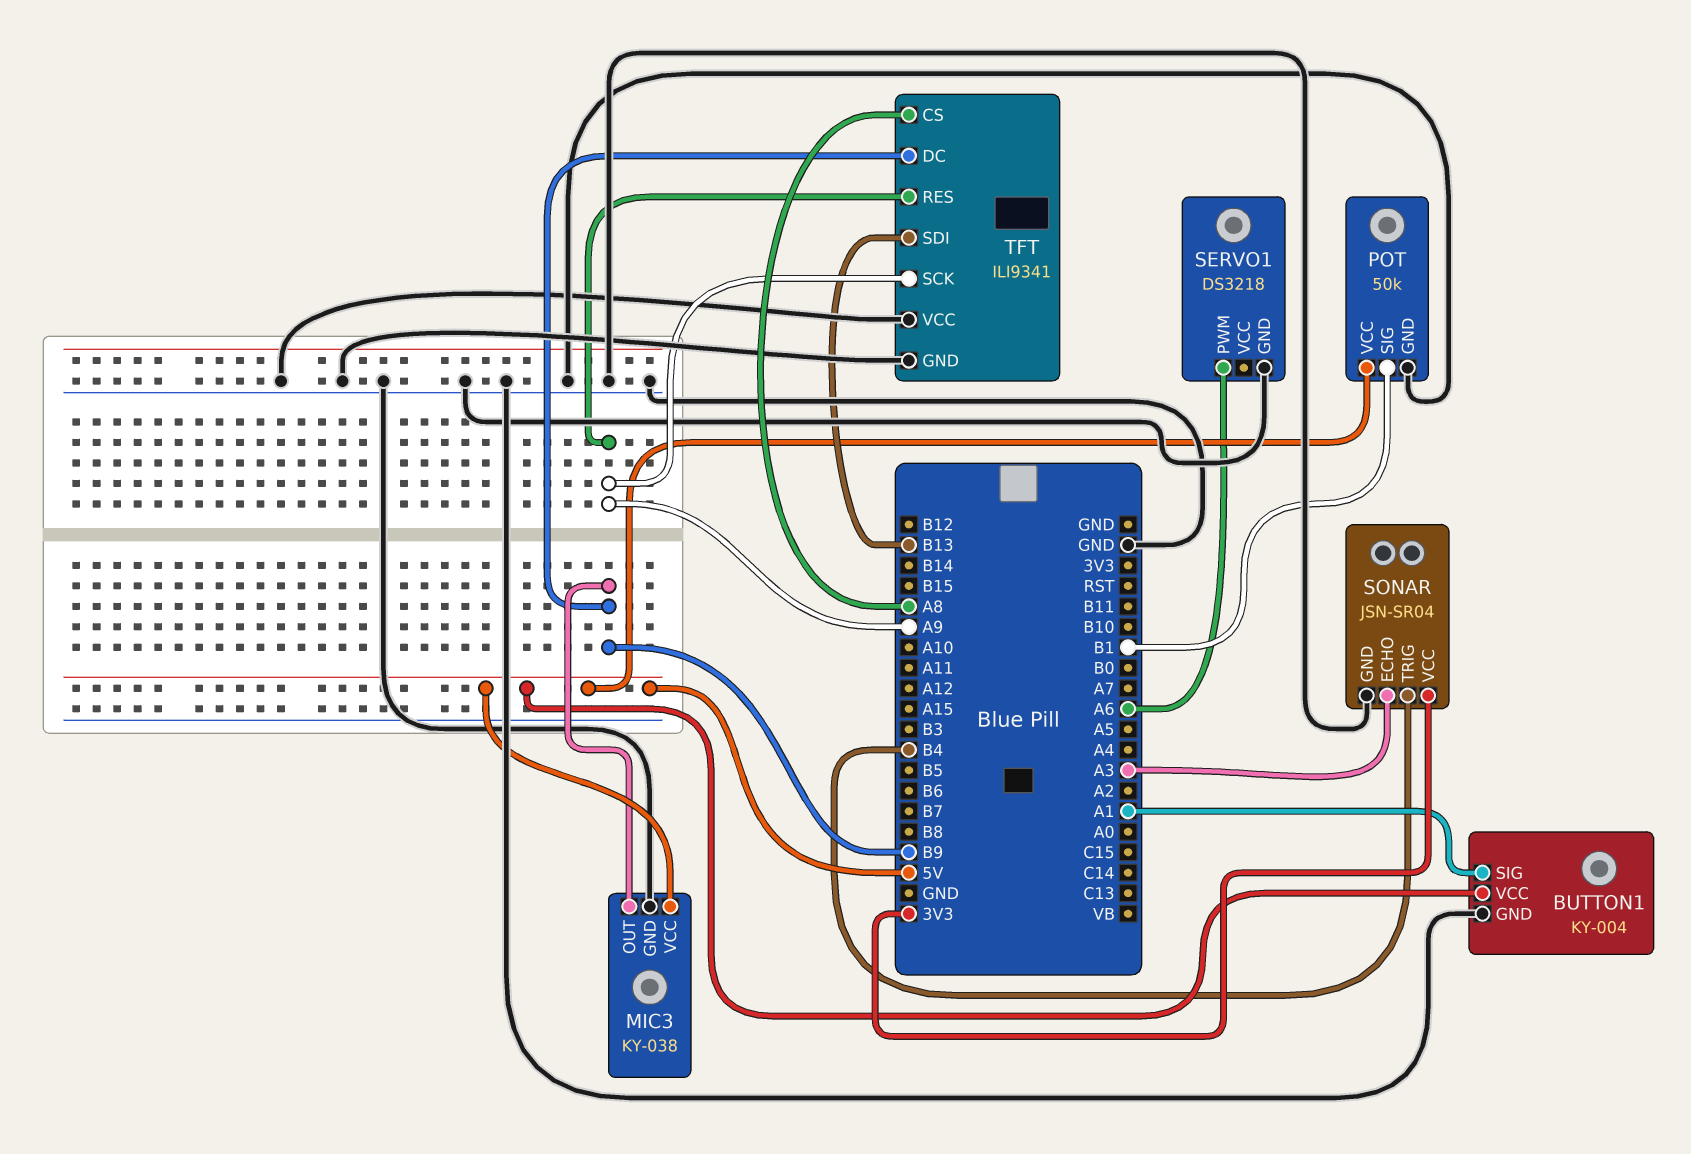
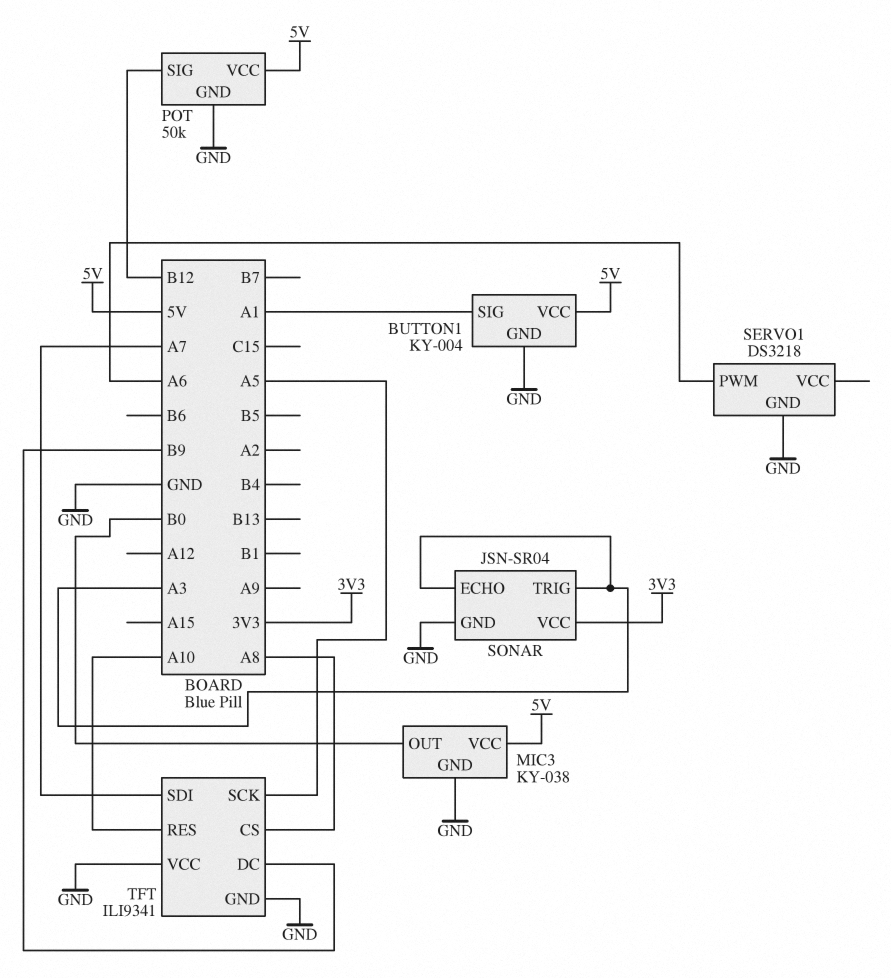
MIC3 pin OUT: B9 -> B0
POT pin SIG: B1 -> B12
SONAR pin TRIG: B4 -> A3
TFT pin RES: A9 -> A10
TFT pin SCK: A9 -> A5
TFT pin SDI: B13 -> A7

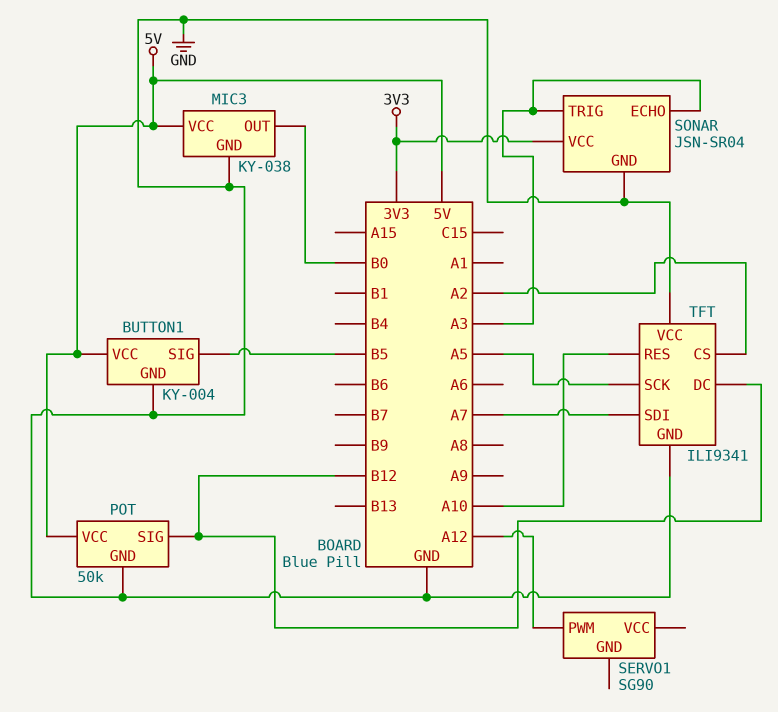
BUTTON1 pin SIG: A1 -> B5
SERVO1: DS3218 -> SG90
SERVO1 pin GND: GND -> none
SERVO1 pin PWM: A6 -> A12
TFT pin CS: A8 -> A2
TFT pin DC: B9 -> B12

